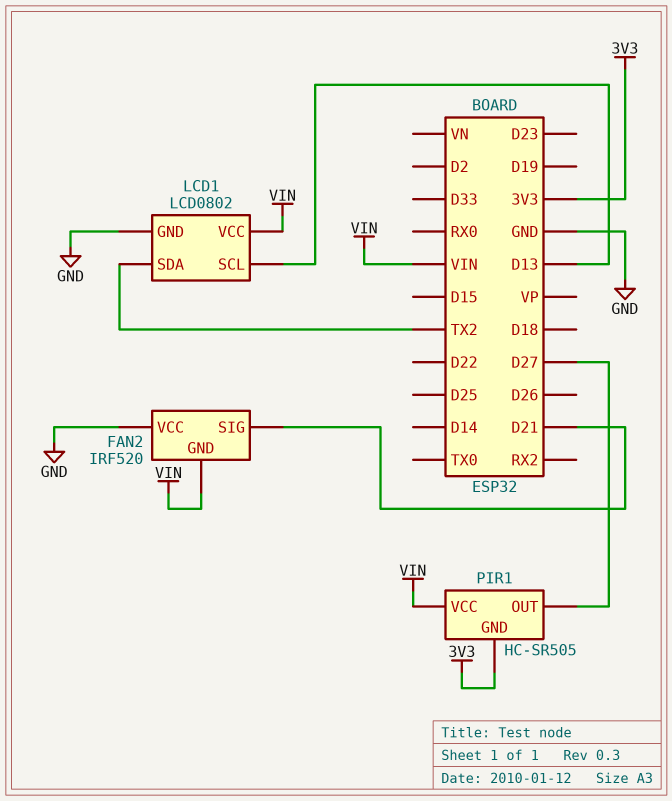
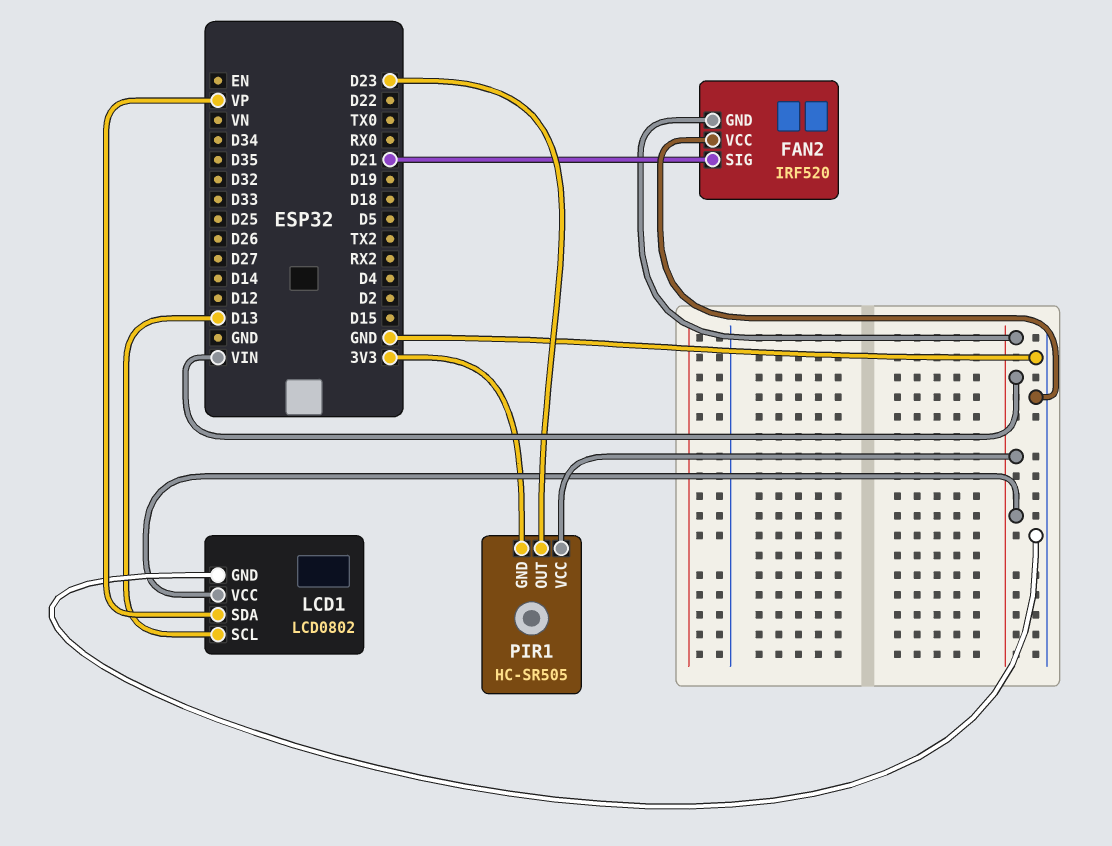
LCD1 pin SDA: TX2 -> VP
PIR1 pin OUT: D27 -> D23

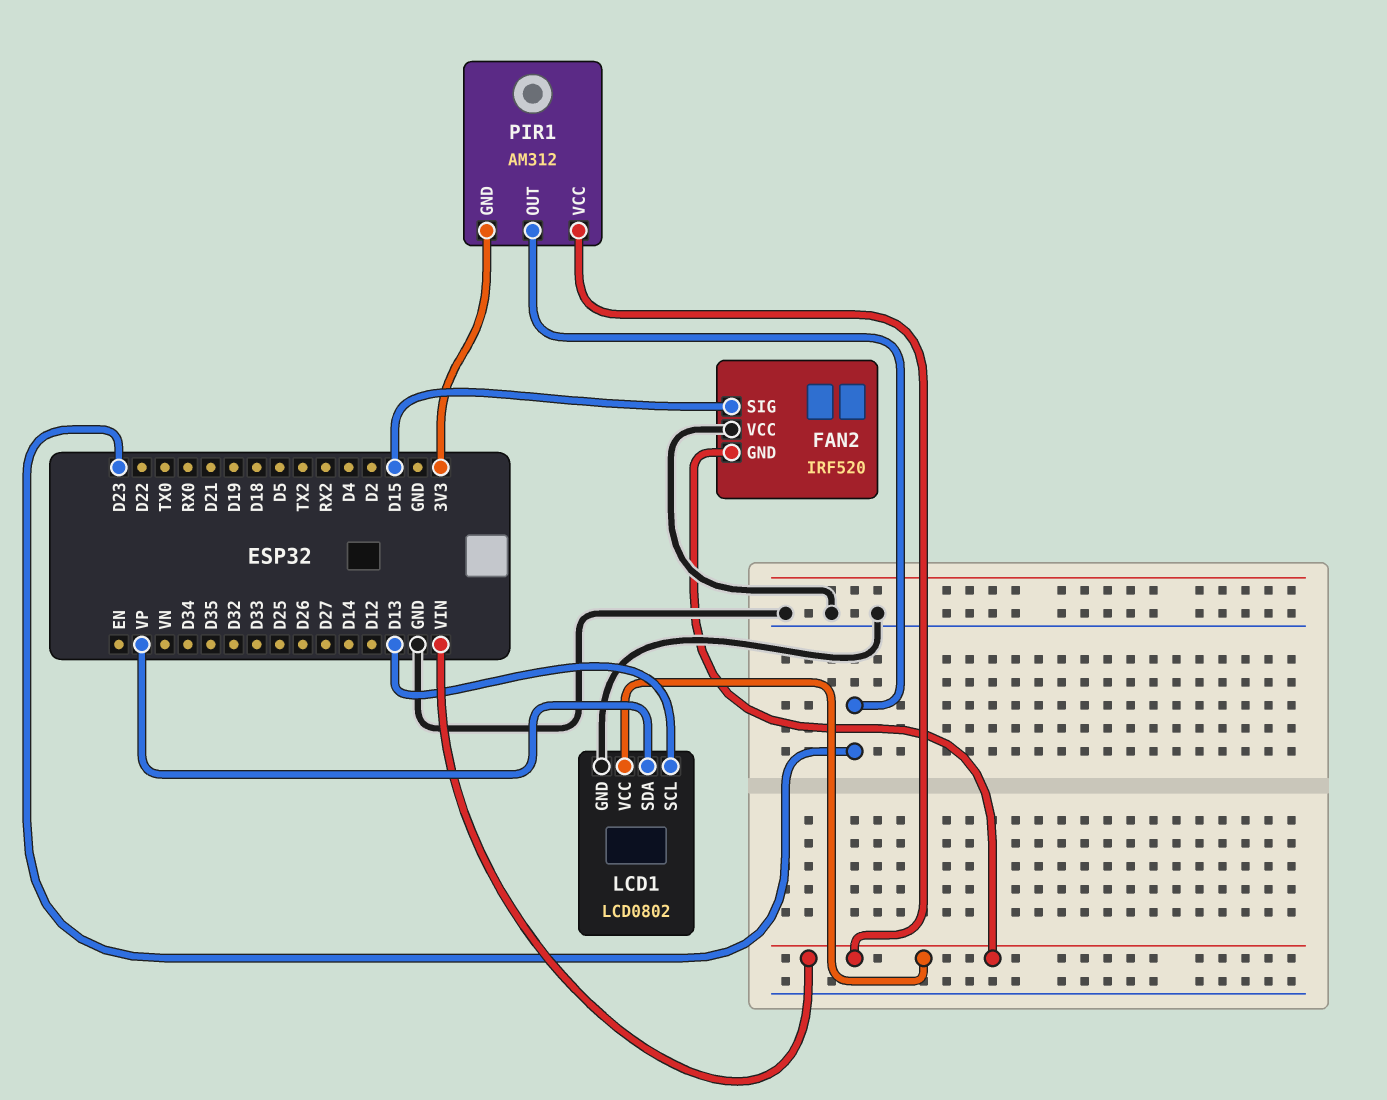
FAN2 pin SIG: D21 -> D15
PIR1: HC-SR505 -> AM312

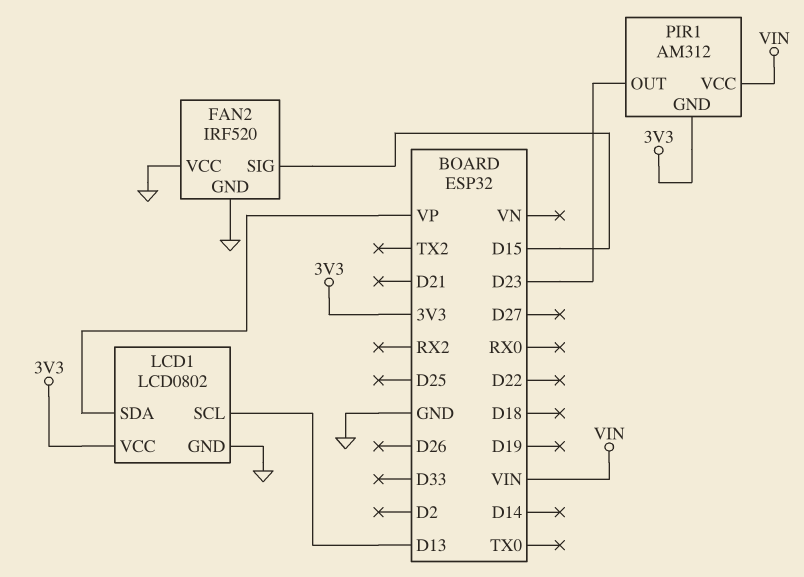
FAN2 pin GND: VIN -> GND
LCD1 pin VCC: VIN -> 3V3

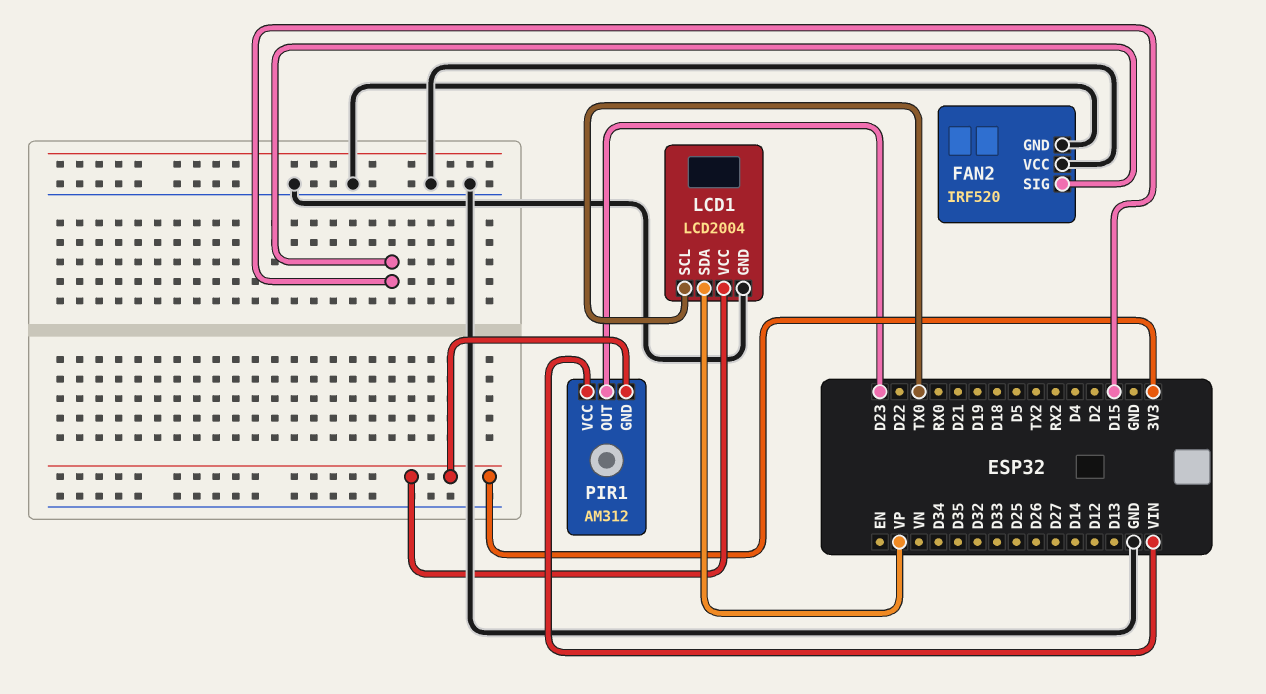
LCD1: LCD0802 -> LCD2004
LCD1 pin SCL: D13 -> TX0

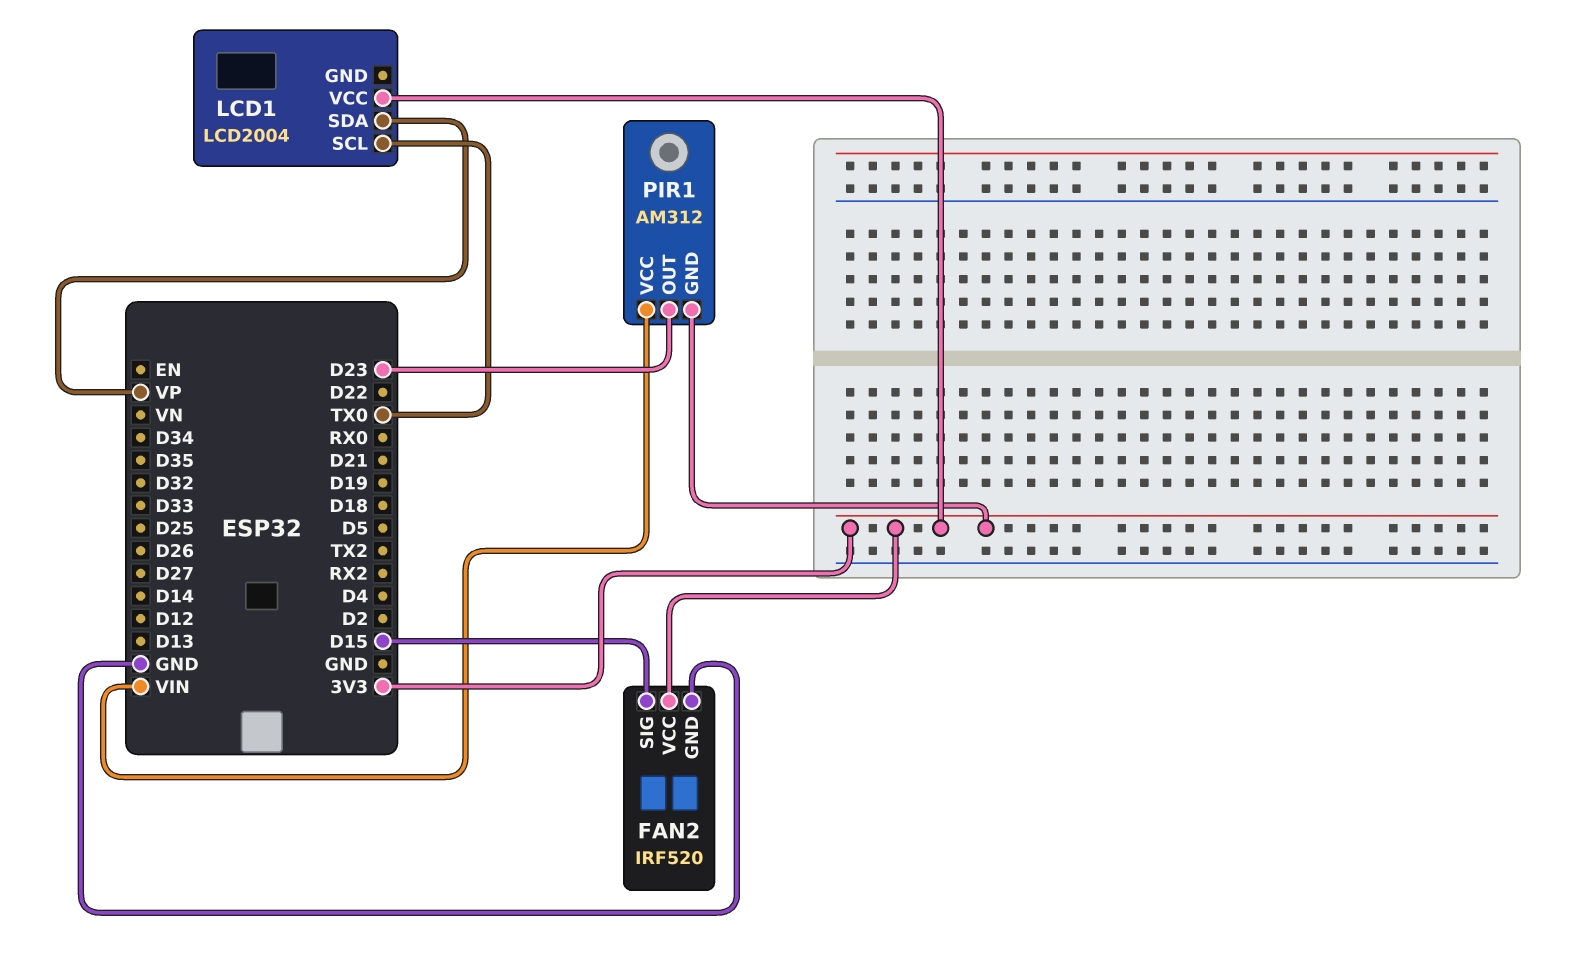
FAN2 pin VCC: GND -> 3V3
LCD1 pin GND: GND -> none

